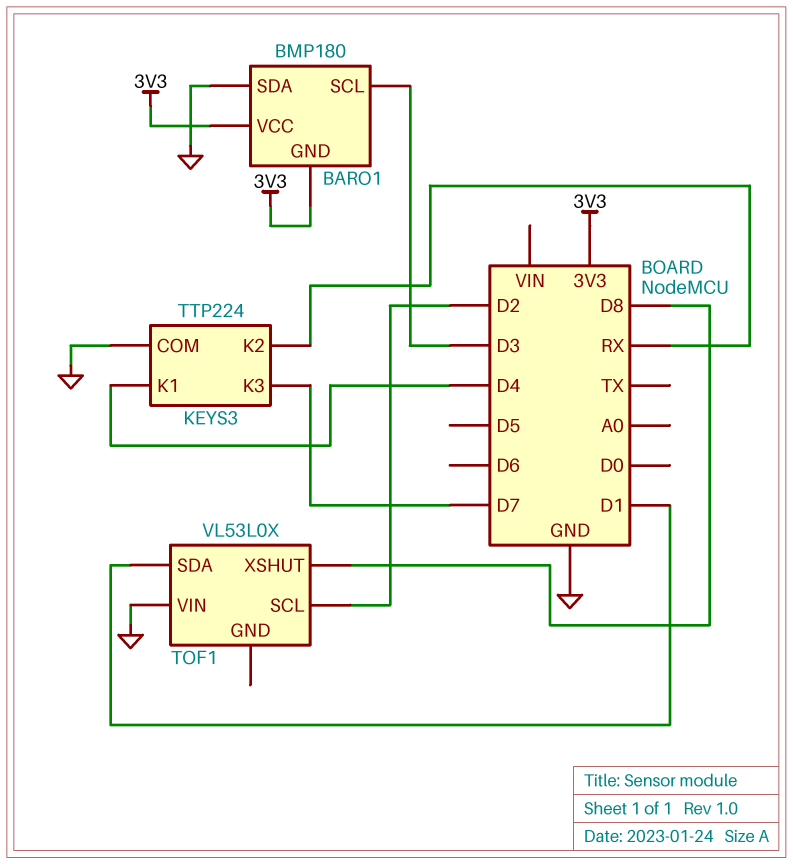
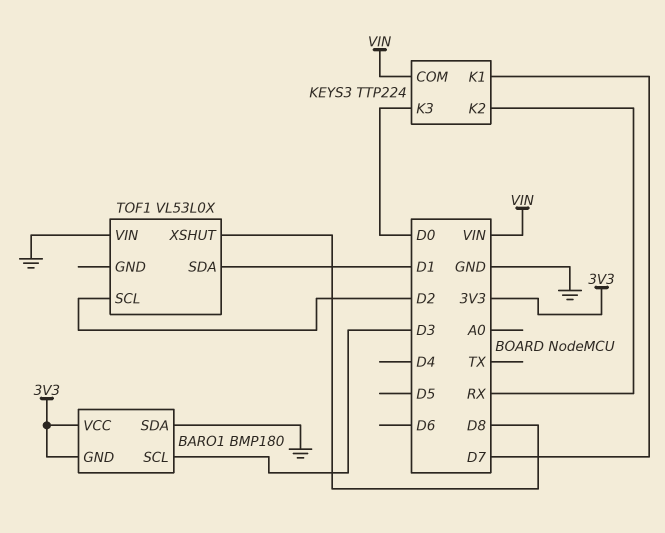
KEYS3 pin COM: GND -> VIN
KEYS3 pin K1: D4 -> D7
KEYS3 pin K3: D7 -> D0

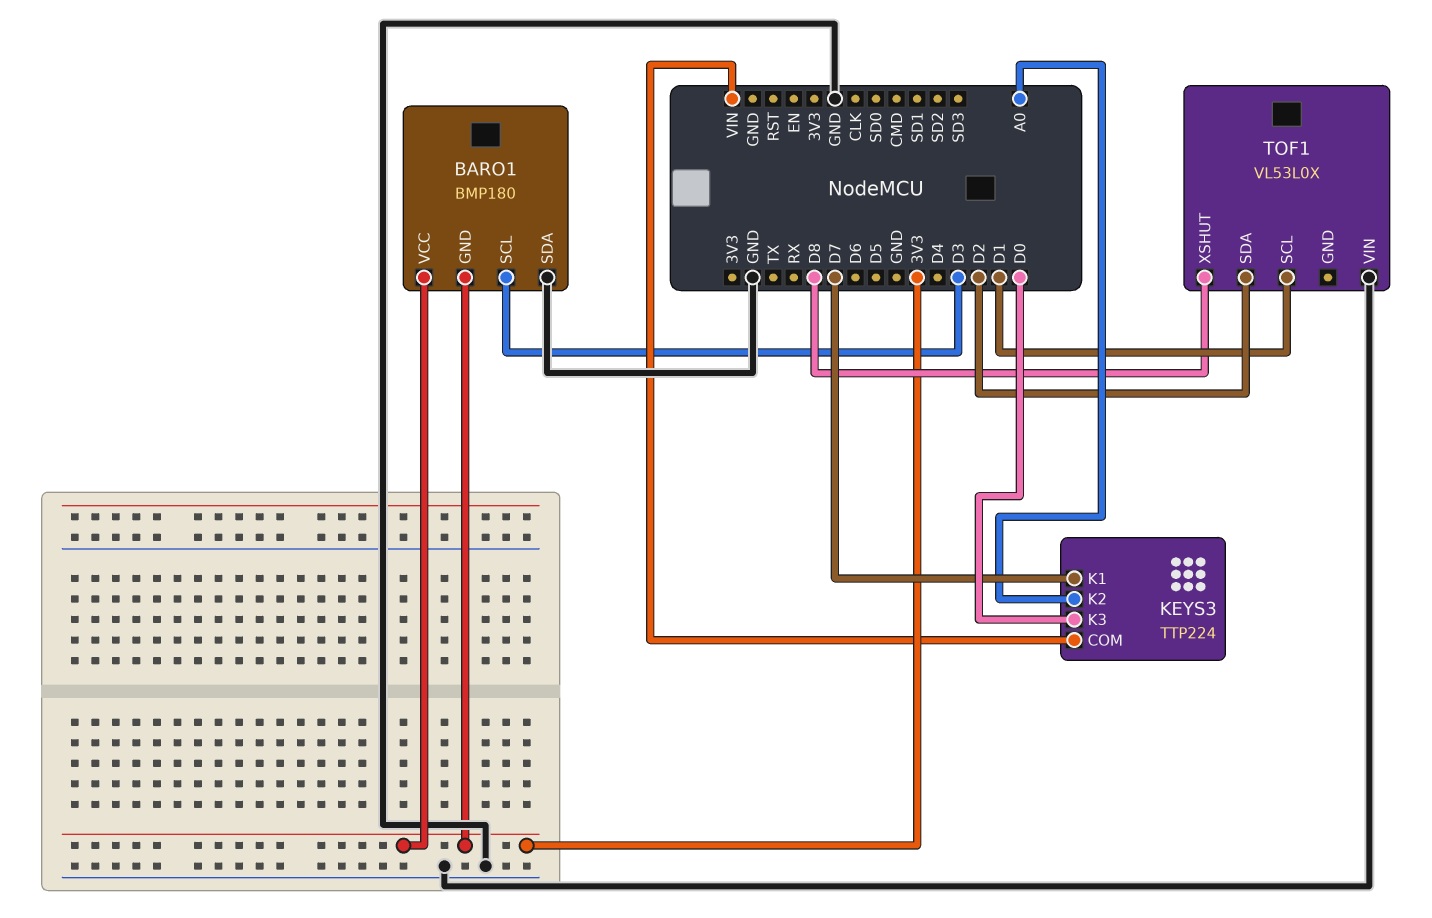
KEYS3 pin K2: RX -> A0
TOF1 pin SCL: D2 -> D1
TOF1 pin SDA: D1 -> D2

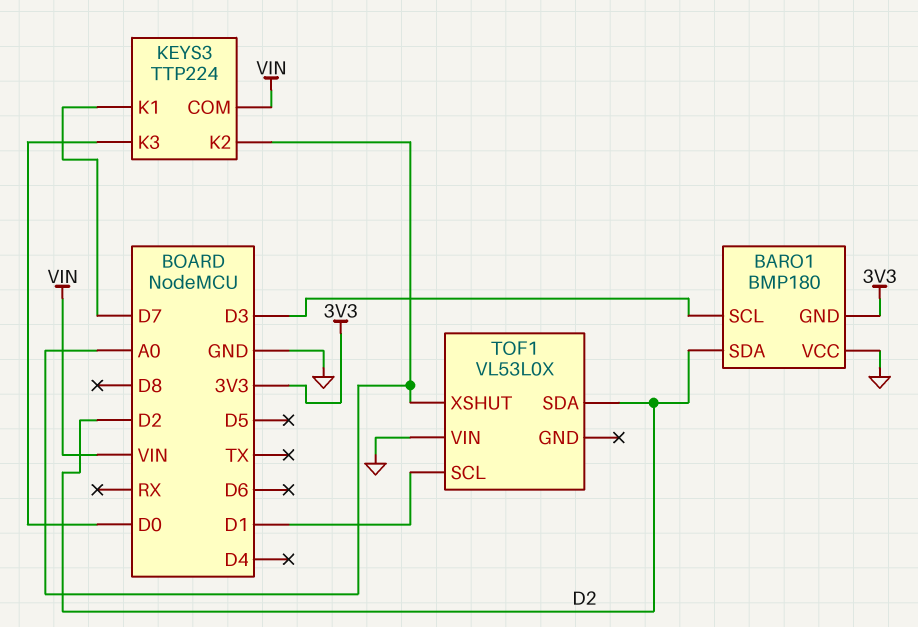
BARO1 pin SDA: GND -> D2
BARO1 pin VCC: 3V3 -> GND
TOF1 pin XSHUT: D8 -> A0

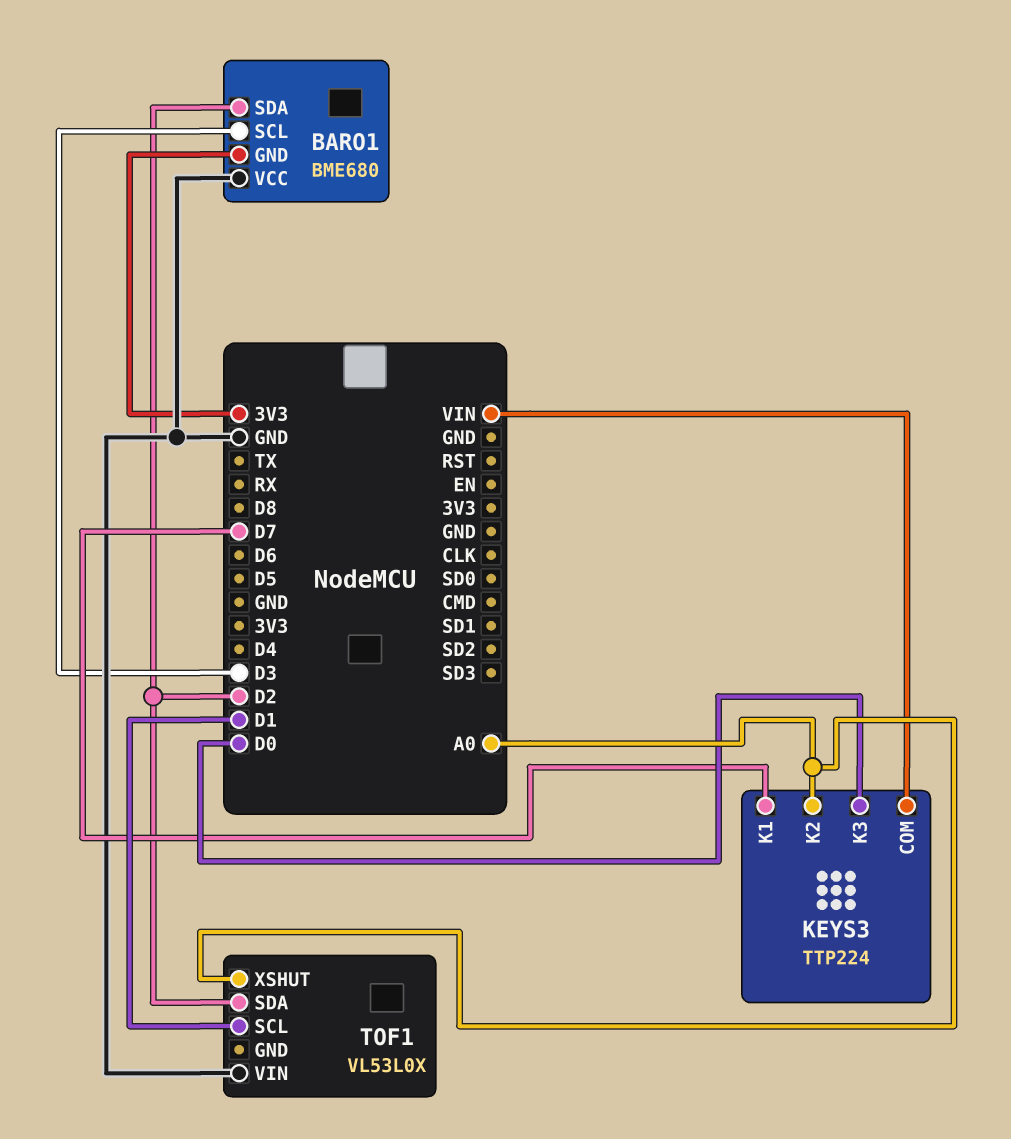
BARO1: BMP180 -> BME680

